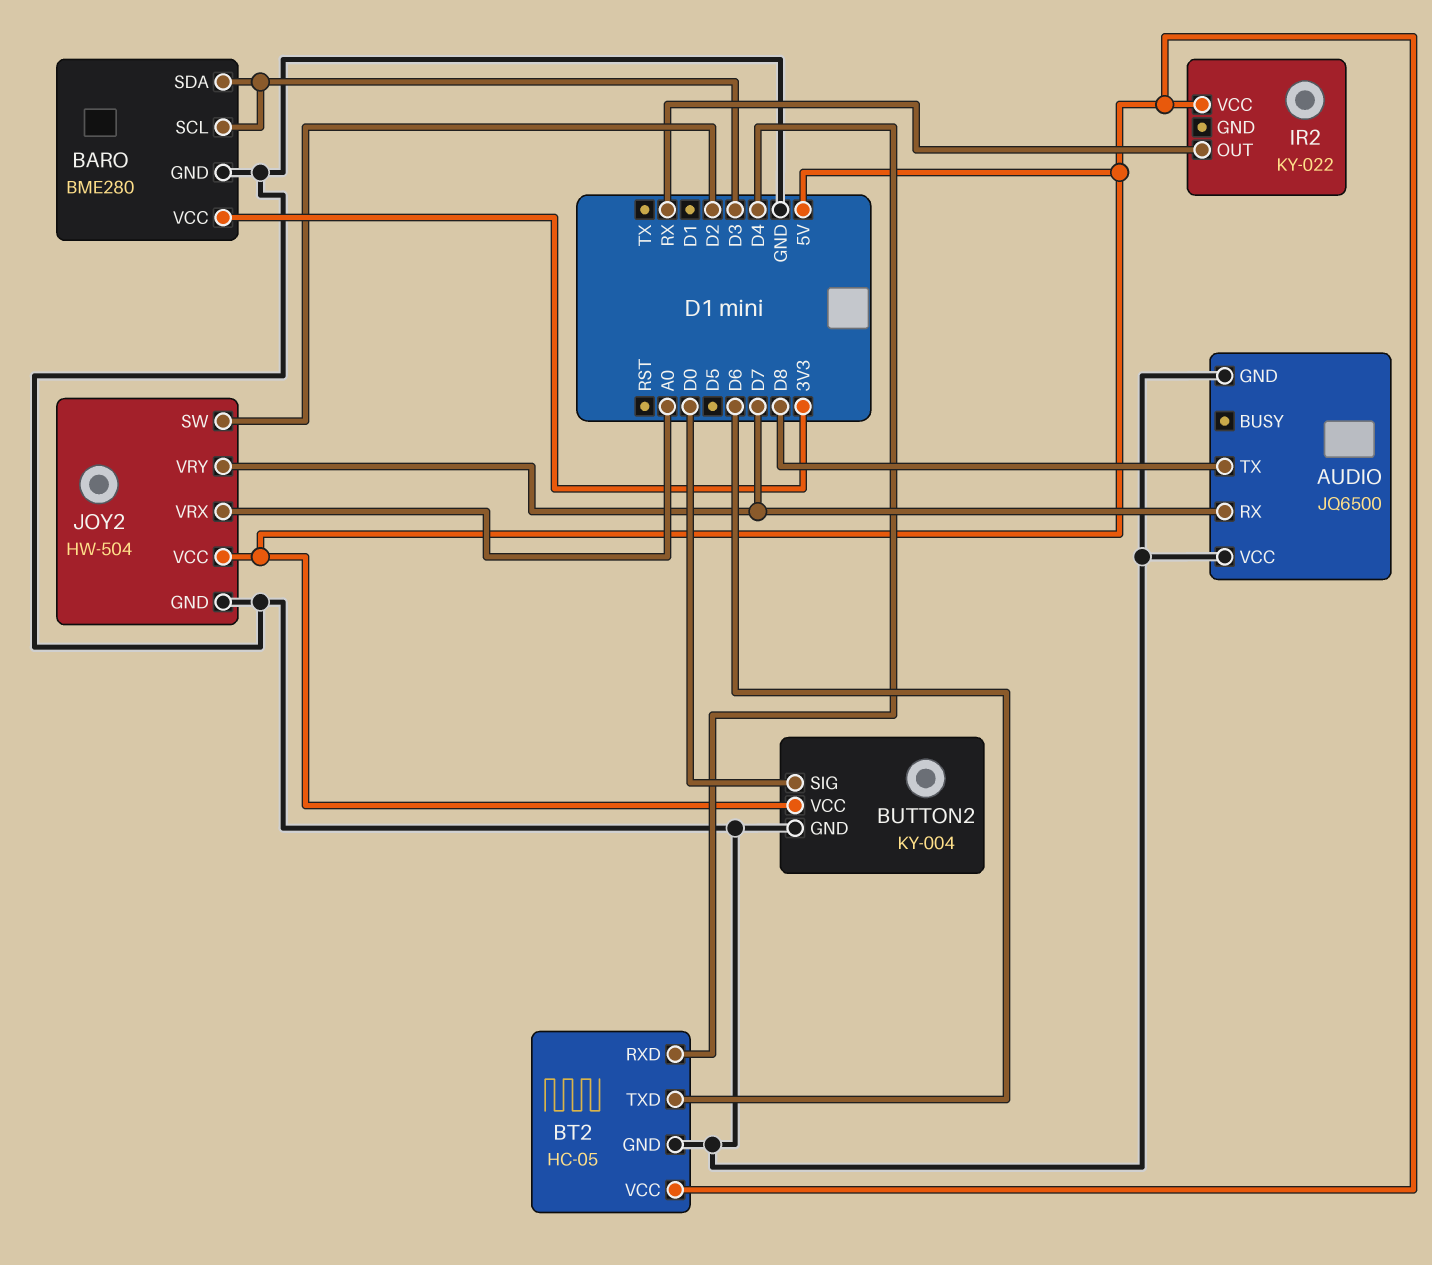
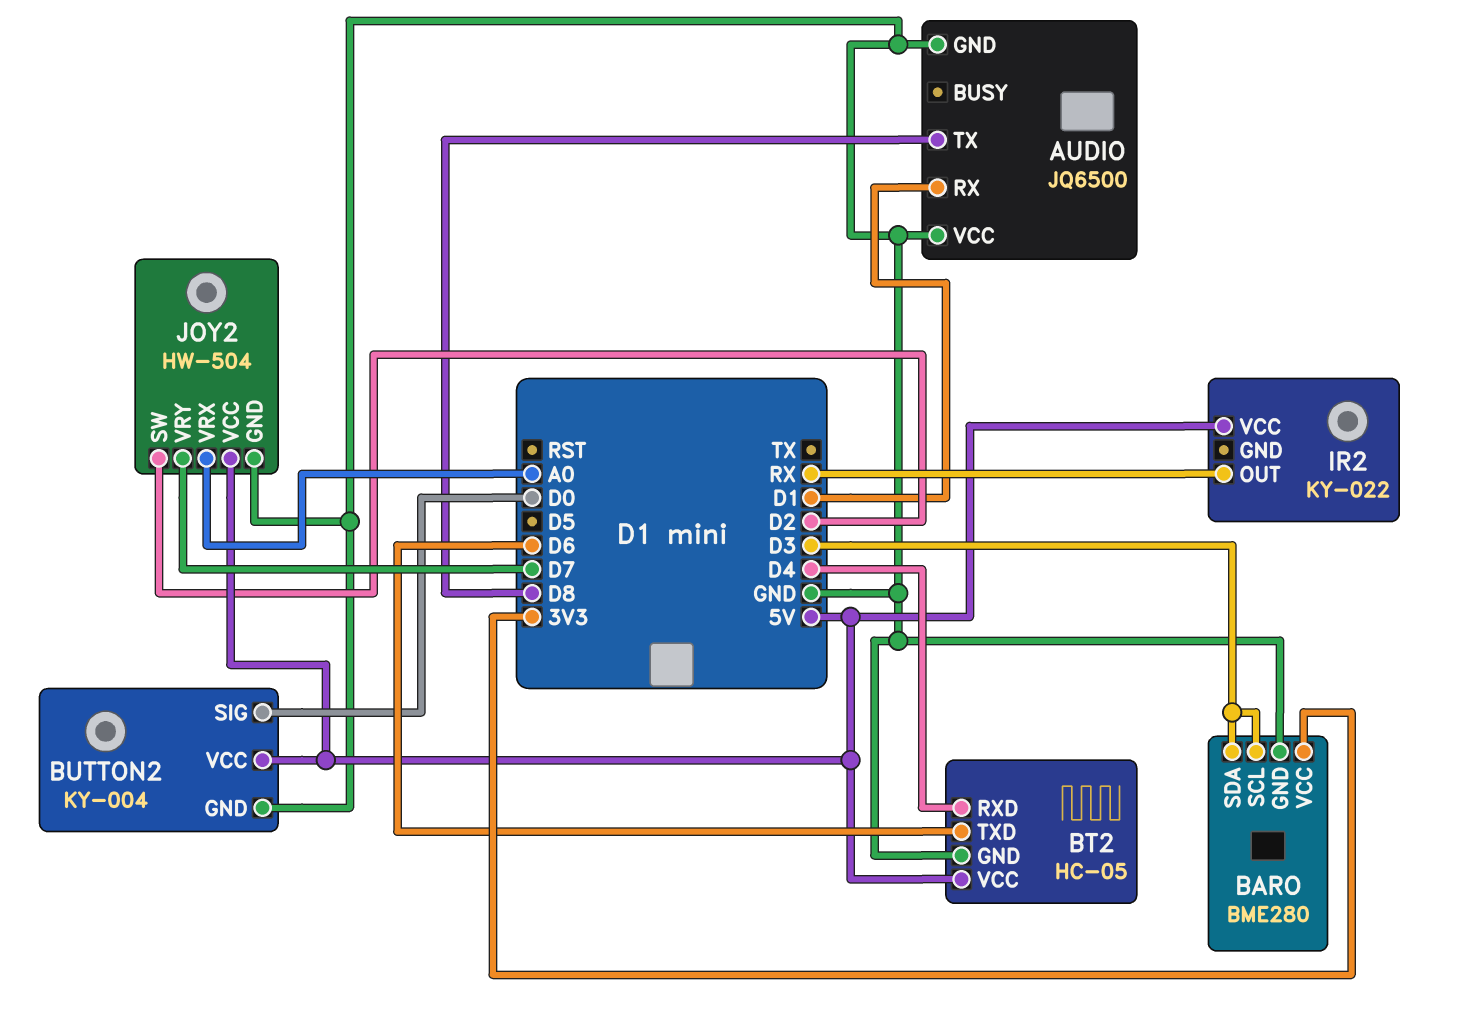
AUDIO pin RX: D7 -> D1

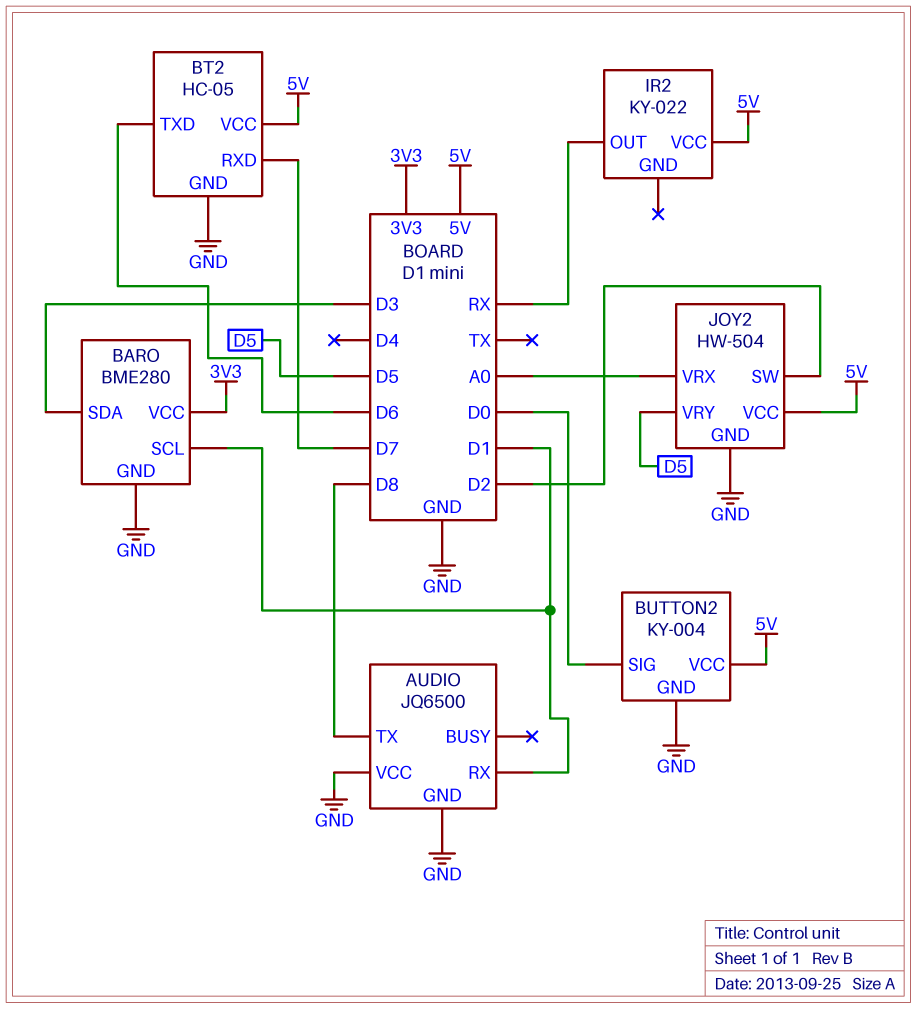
BARO pin SCL: D3 -> D1
BT2 pin RXD: D4 -> D7
JOY2 pin VRY: D7 -> D5

